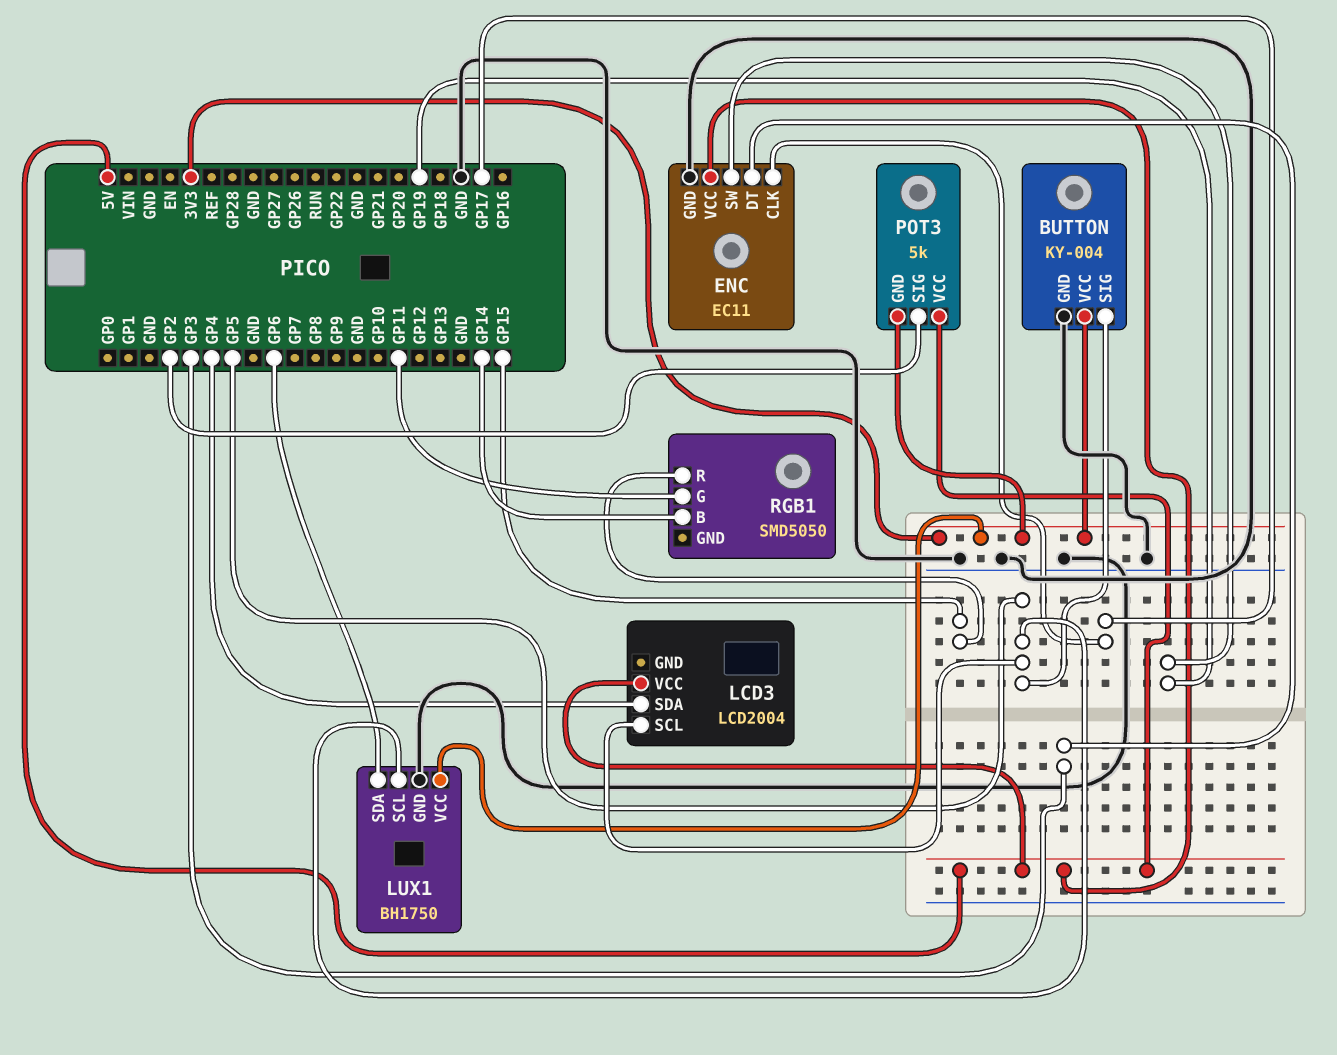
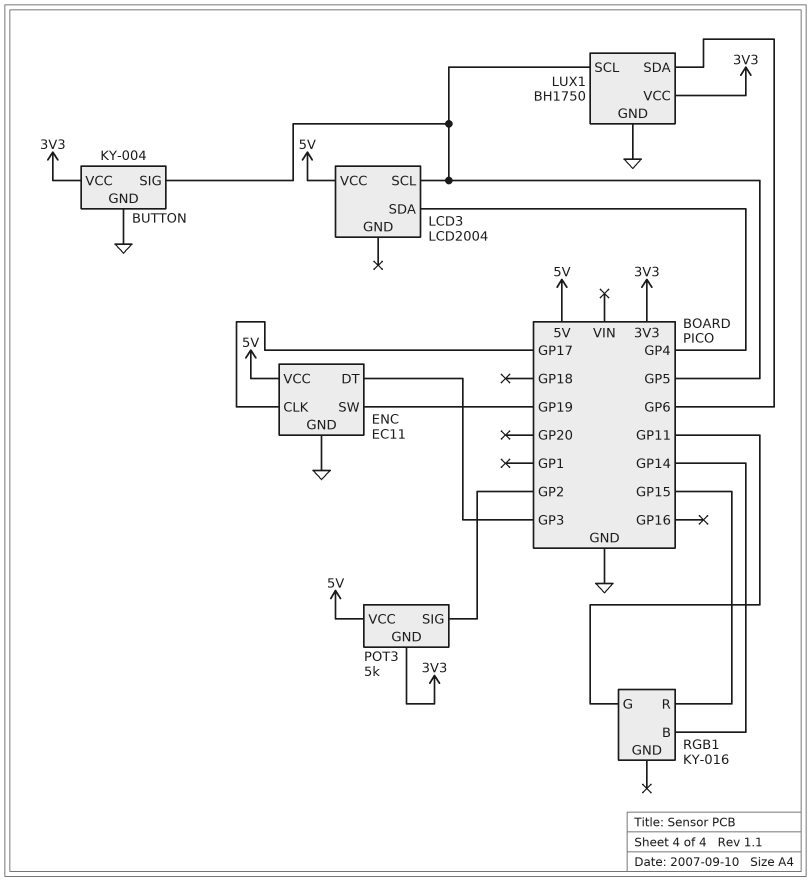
RGB1: SMD5050 -> KY-016

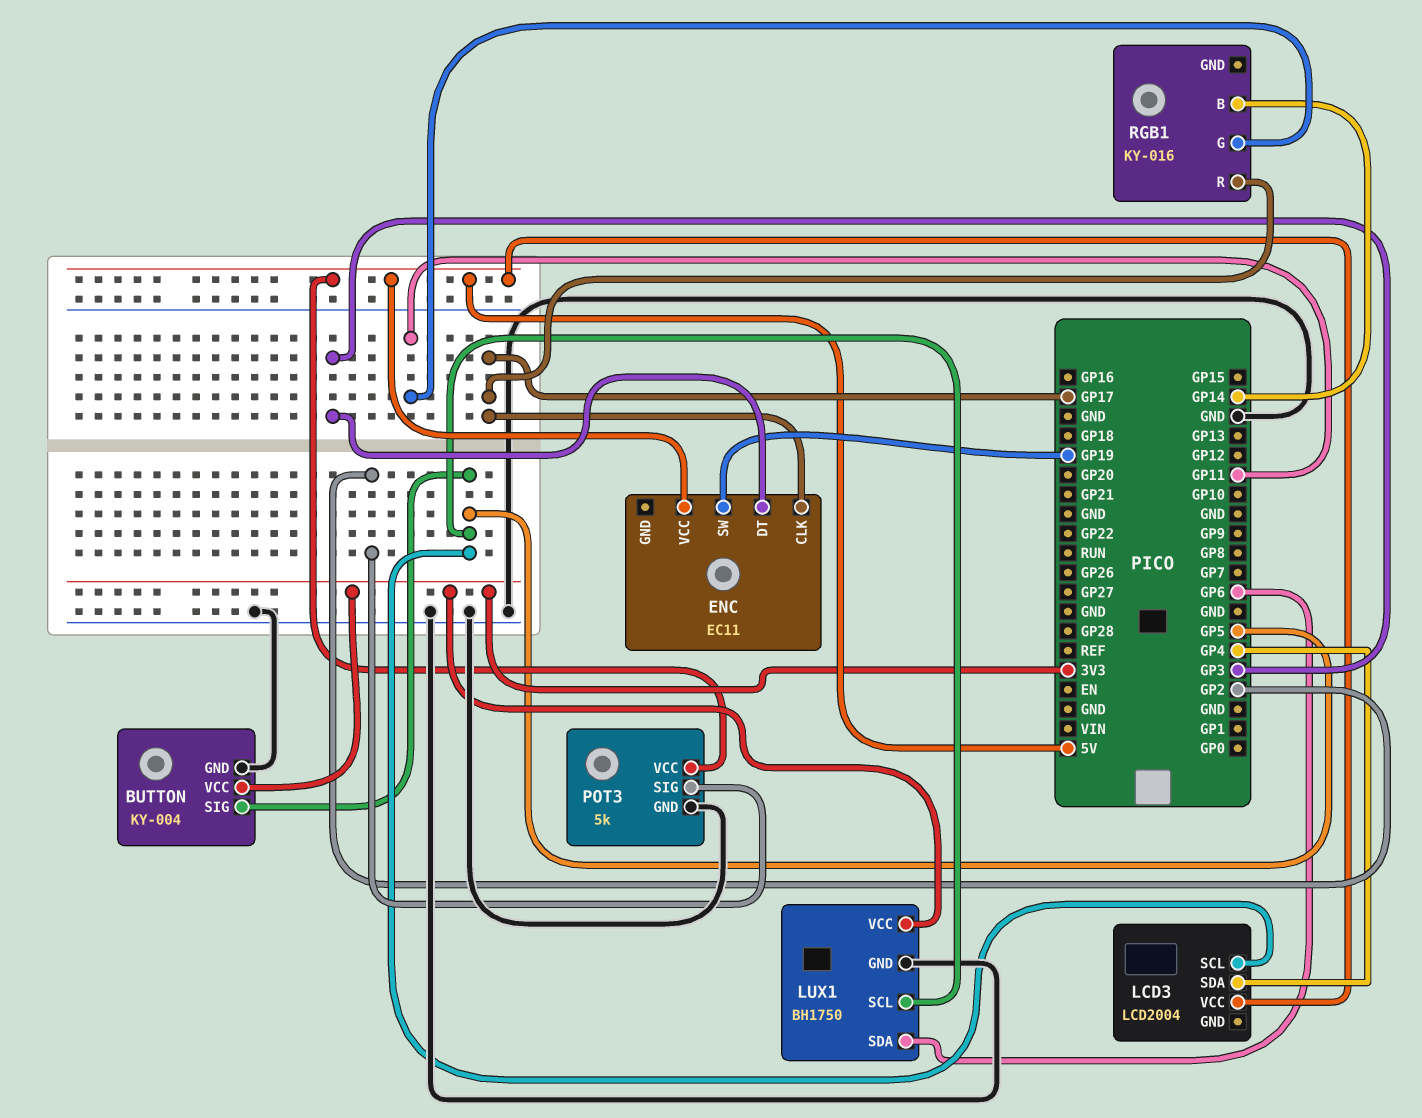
ENC pin GND: GND -> none
POT3 pin GND: 3V3 -> GND
RGB1 pin R: GP15 -> GP17

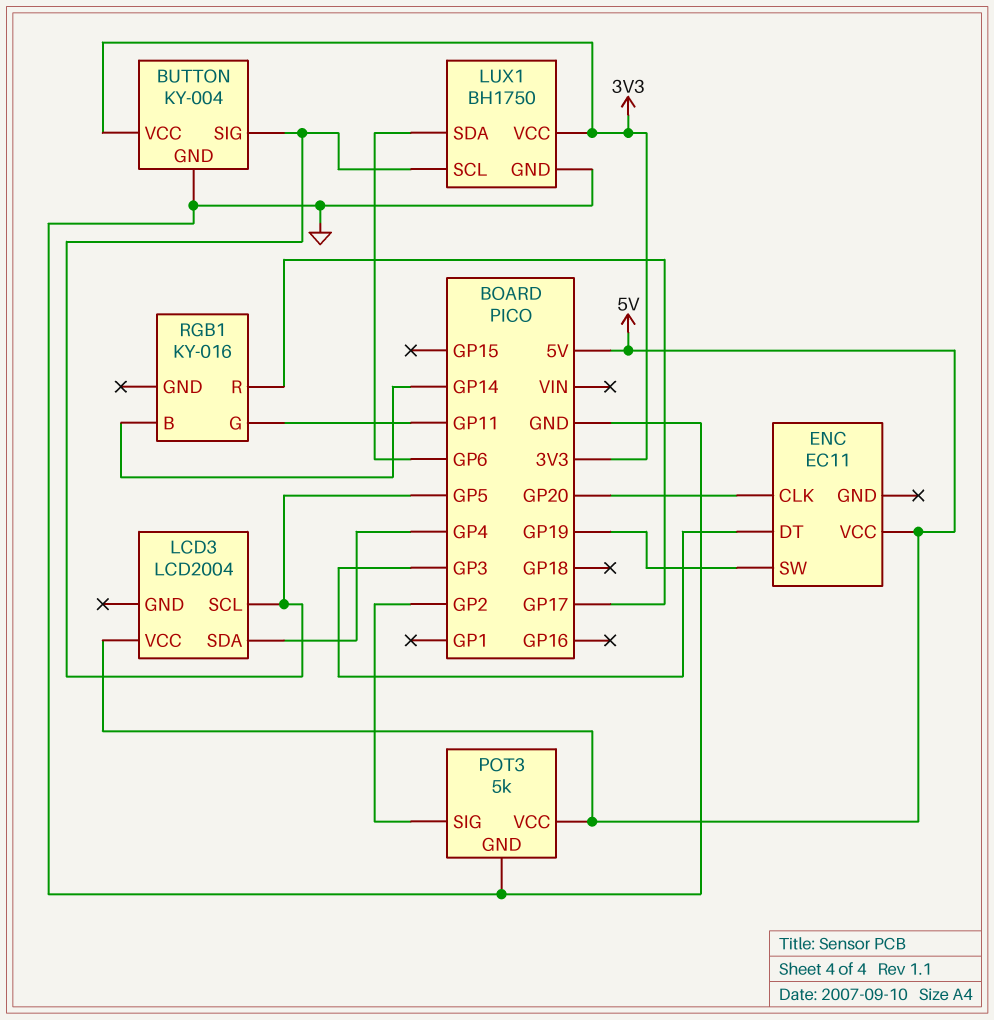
ENC pin CLK: GP17 -> GP20

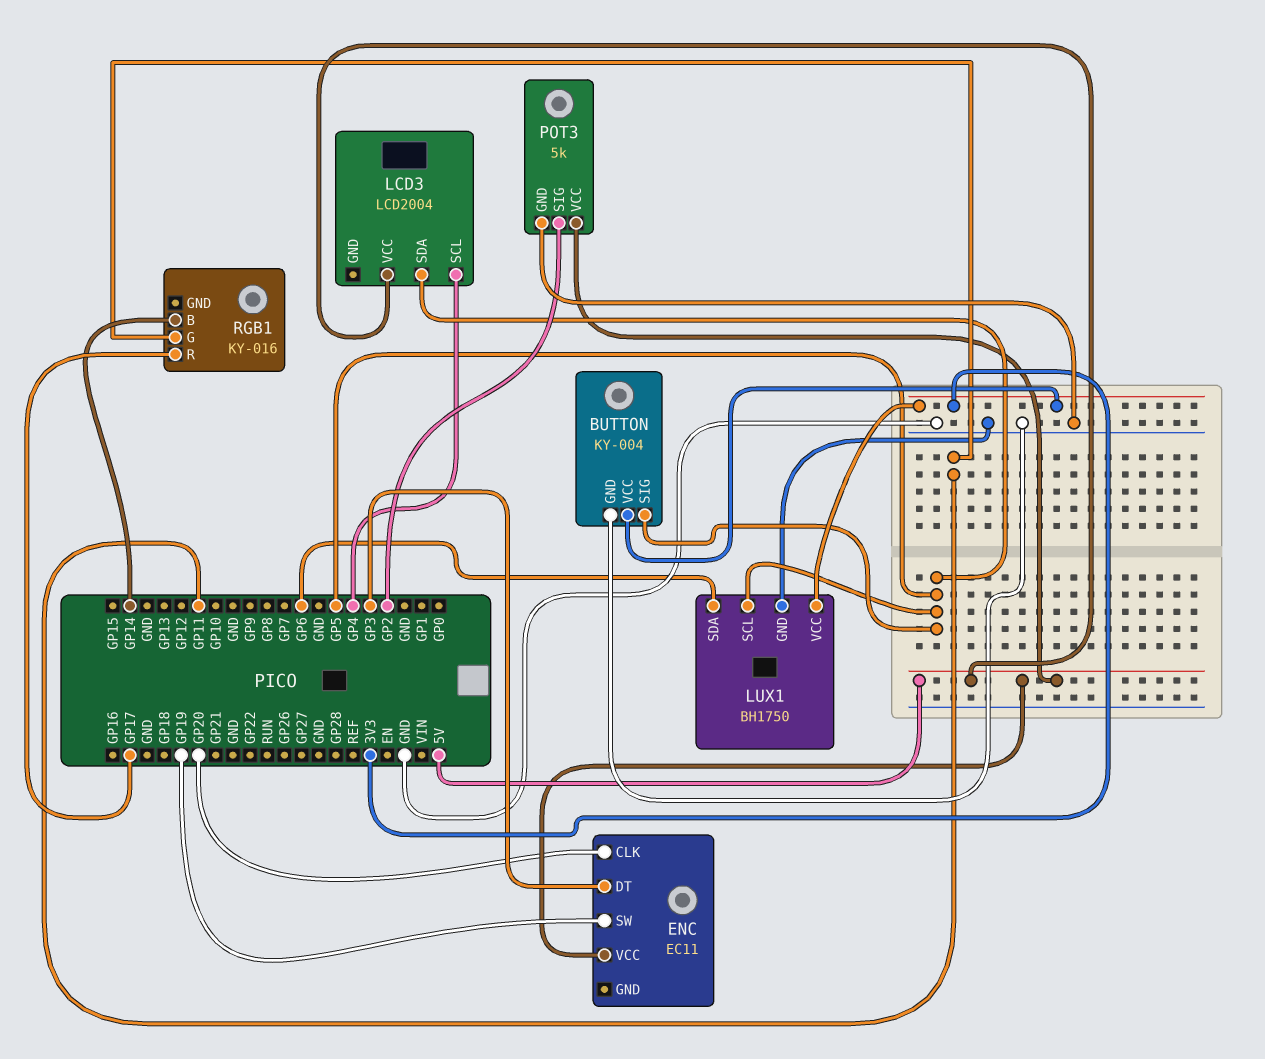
LCD3 pin SCL: GP5 -> GP4
LCD3 pin SDA: GP4 -> GP5

